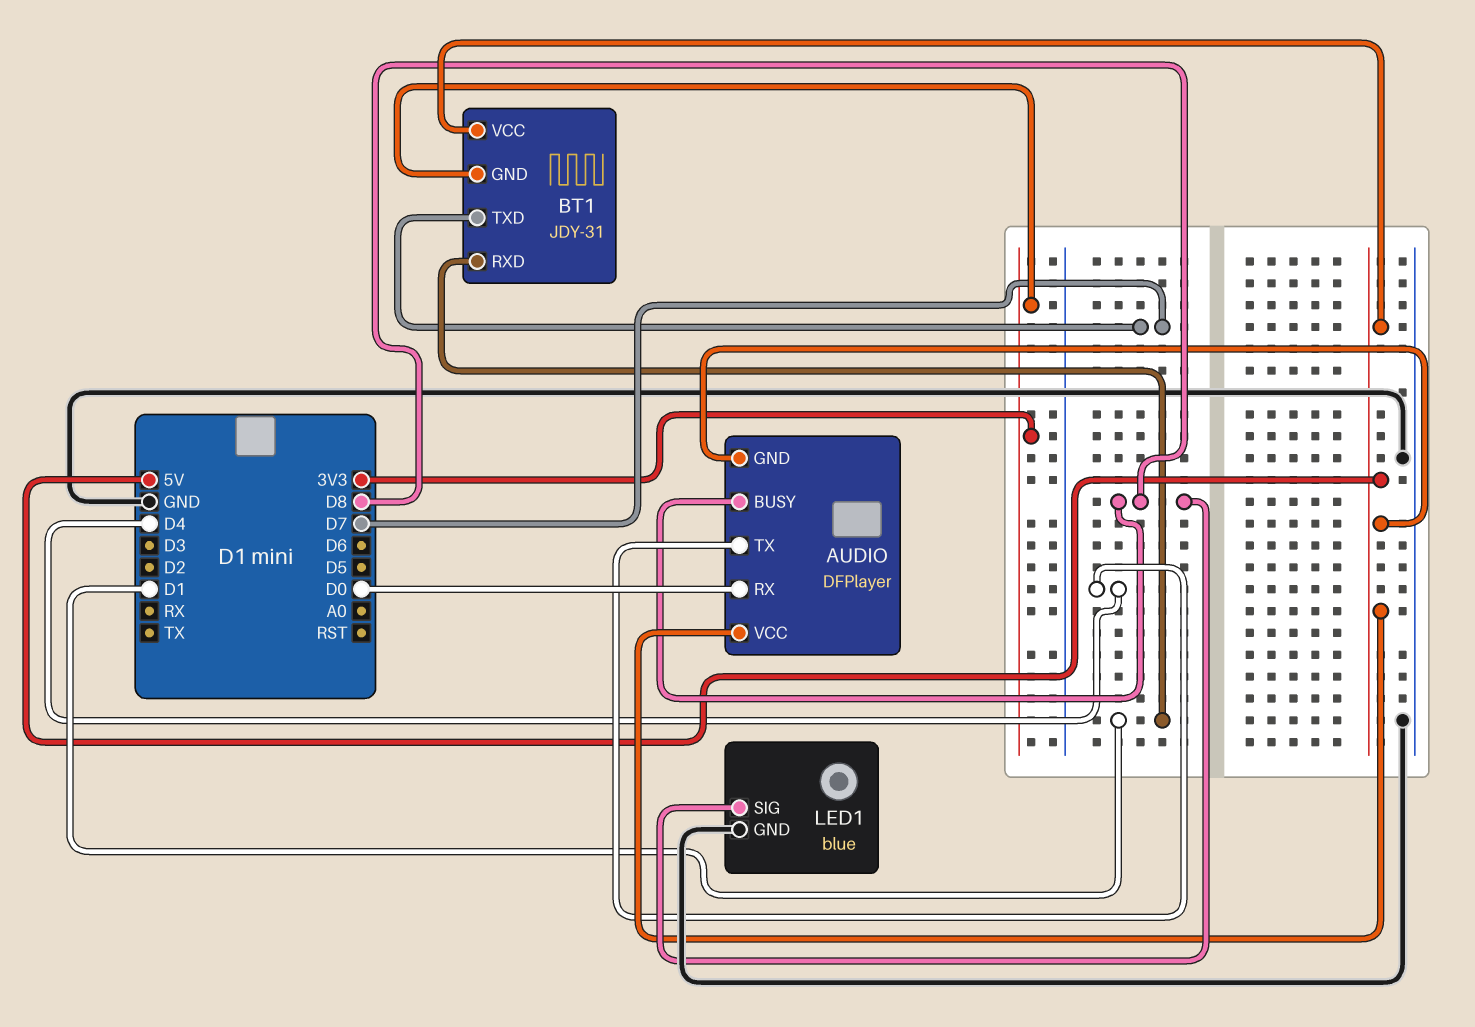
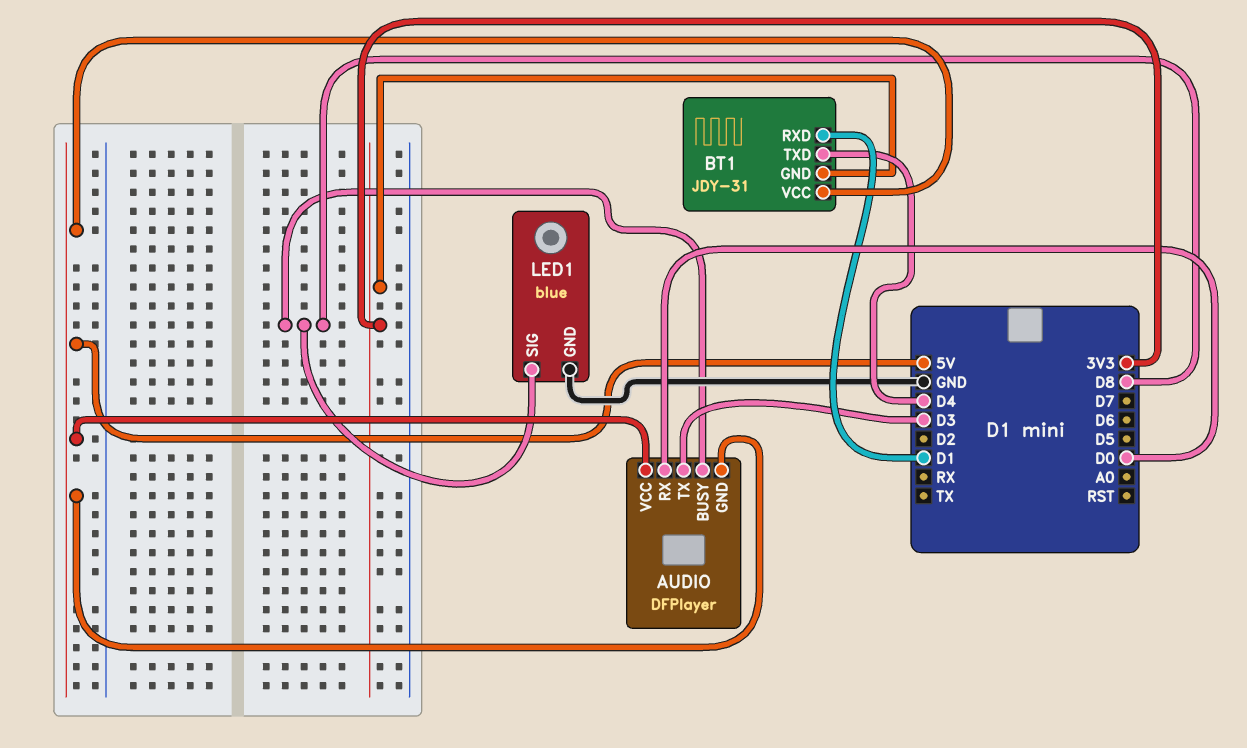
AUDIO pin TX: D4 -> D3
BT1 pin TXD: D7 -> D4

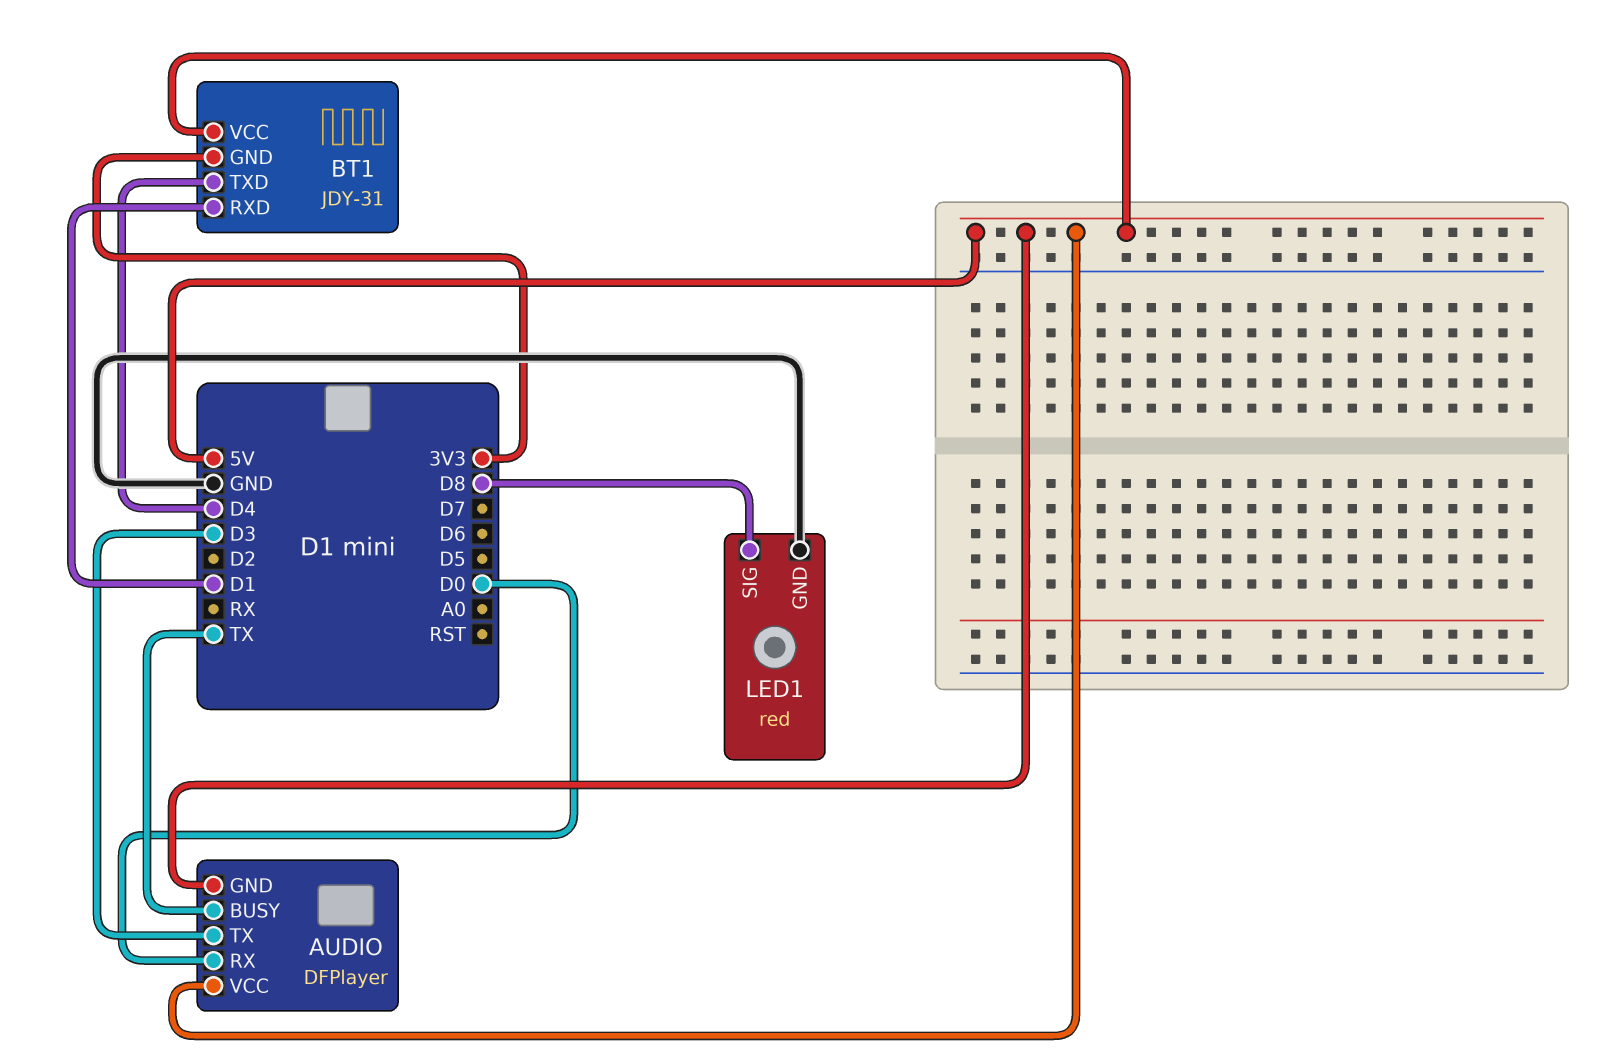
AUDIO pin BUSY: D8 -> TX
LED1: blue -> red

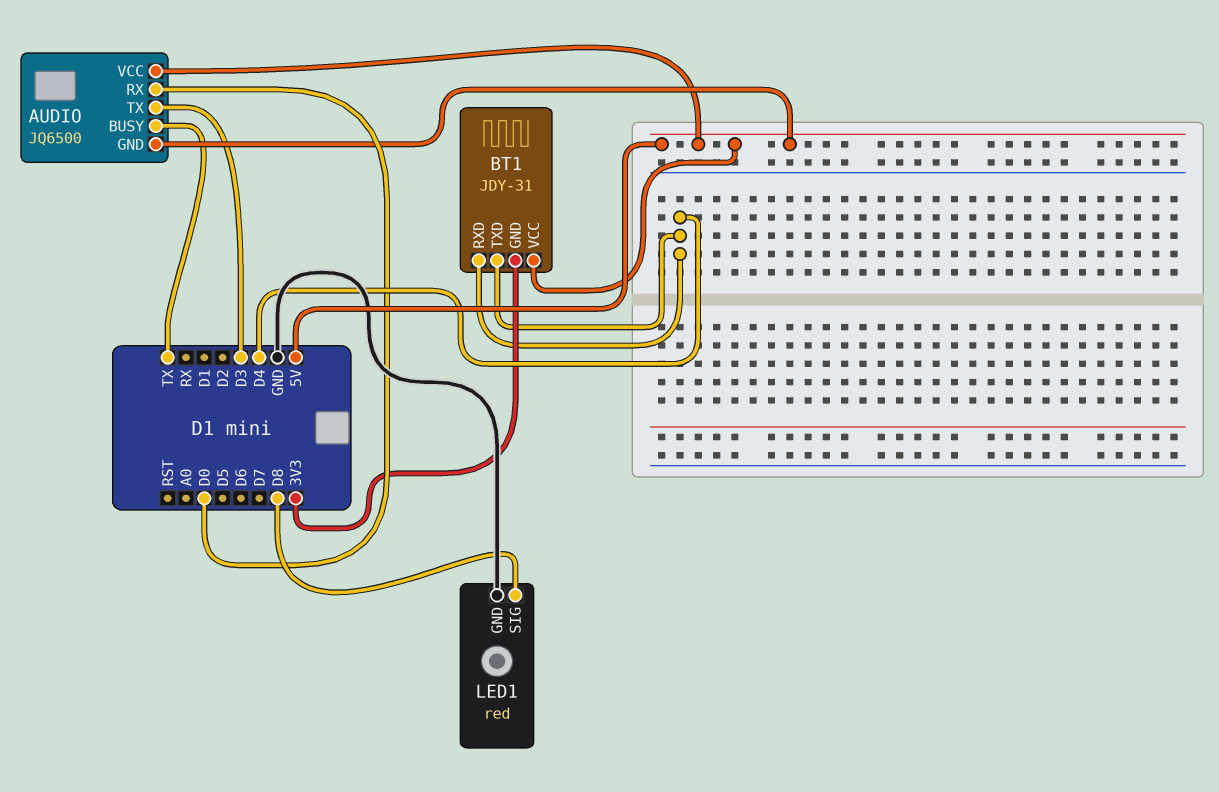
AUDIO: DFPlayer -> JQ6500
BT1 pin RXD: D1 -> D4

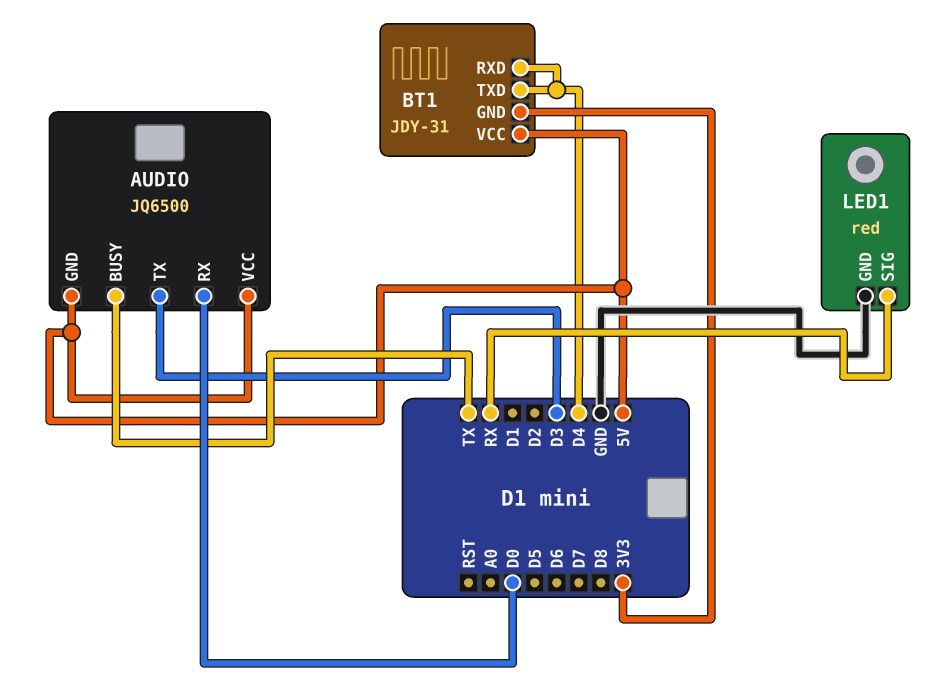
LED1 pin SIG: D8 -> RX

